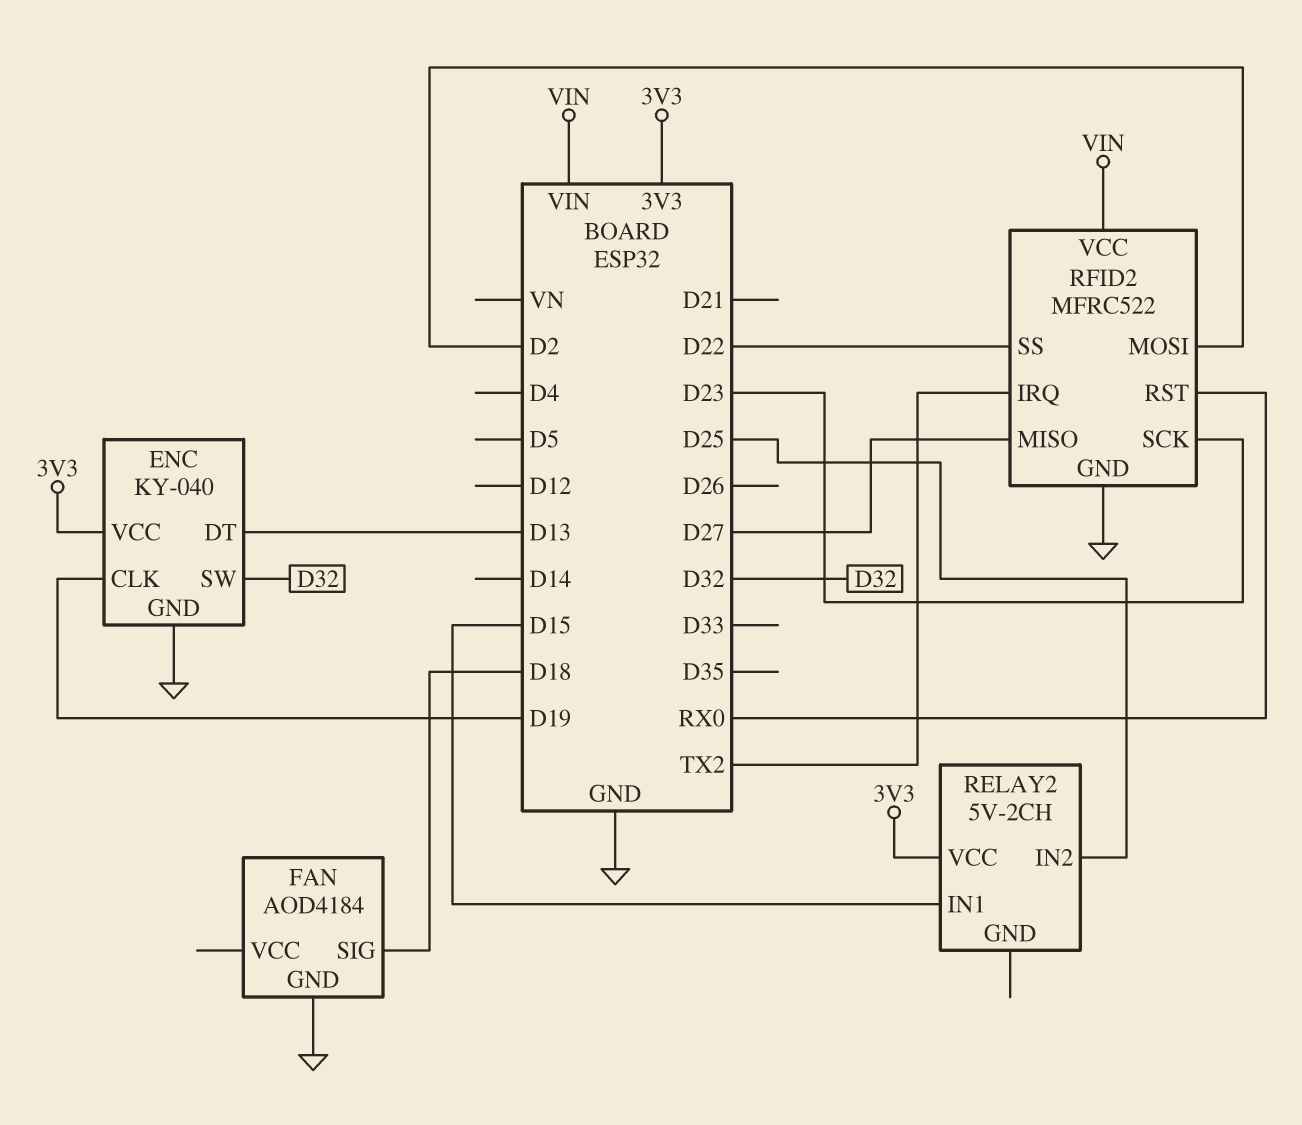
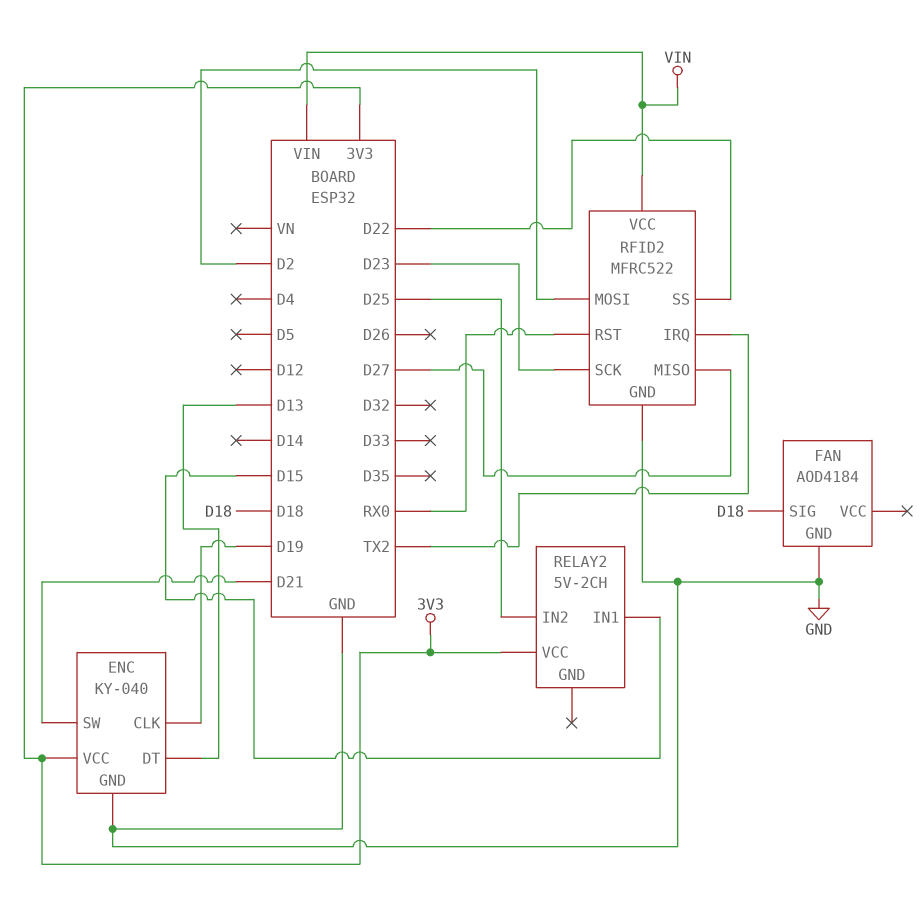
ENC pin SW: D32 -> D21

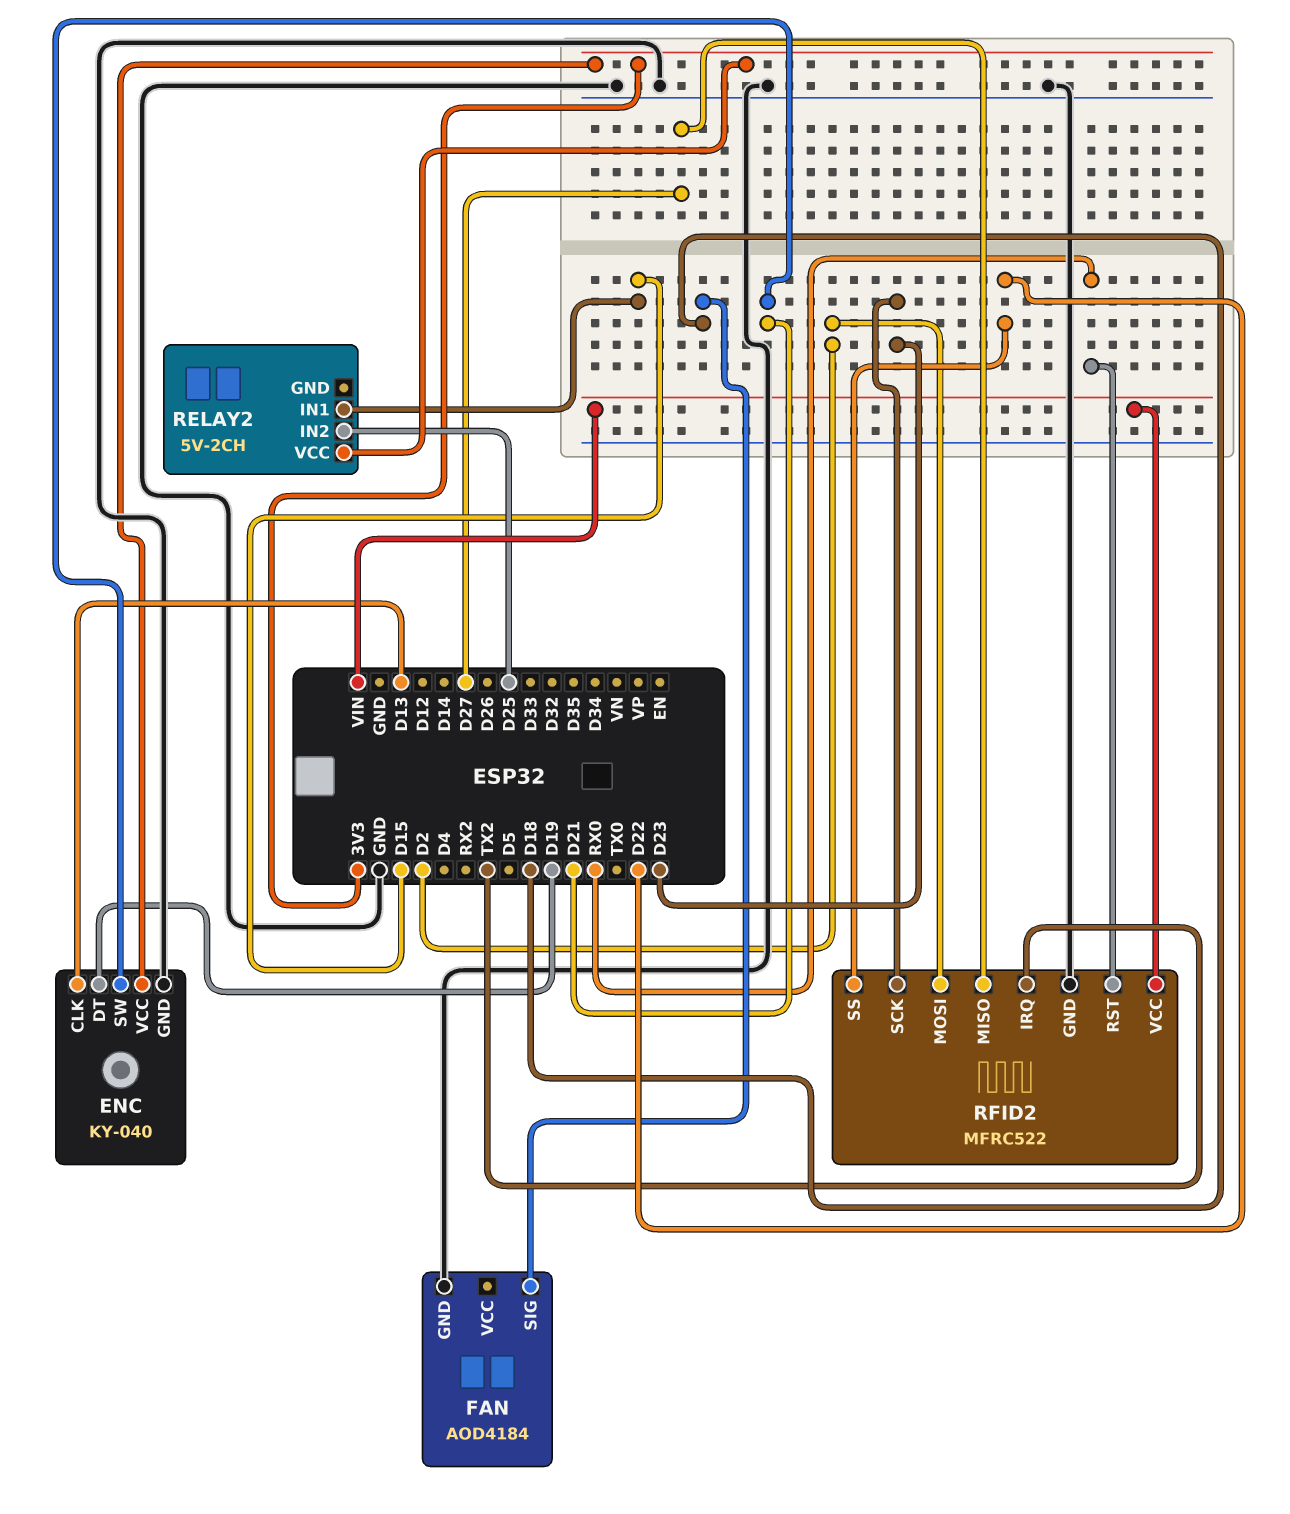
ENC pin CLK: D19 -> D13
ENC pin DT: D13 -> D19

